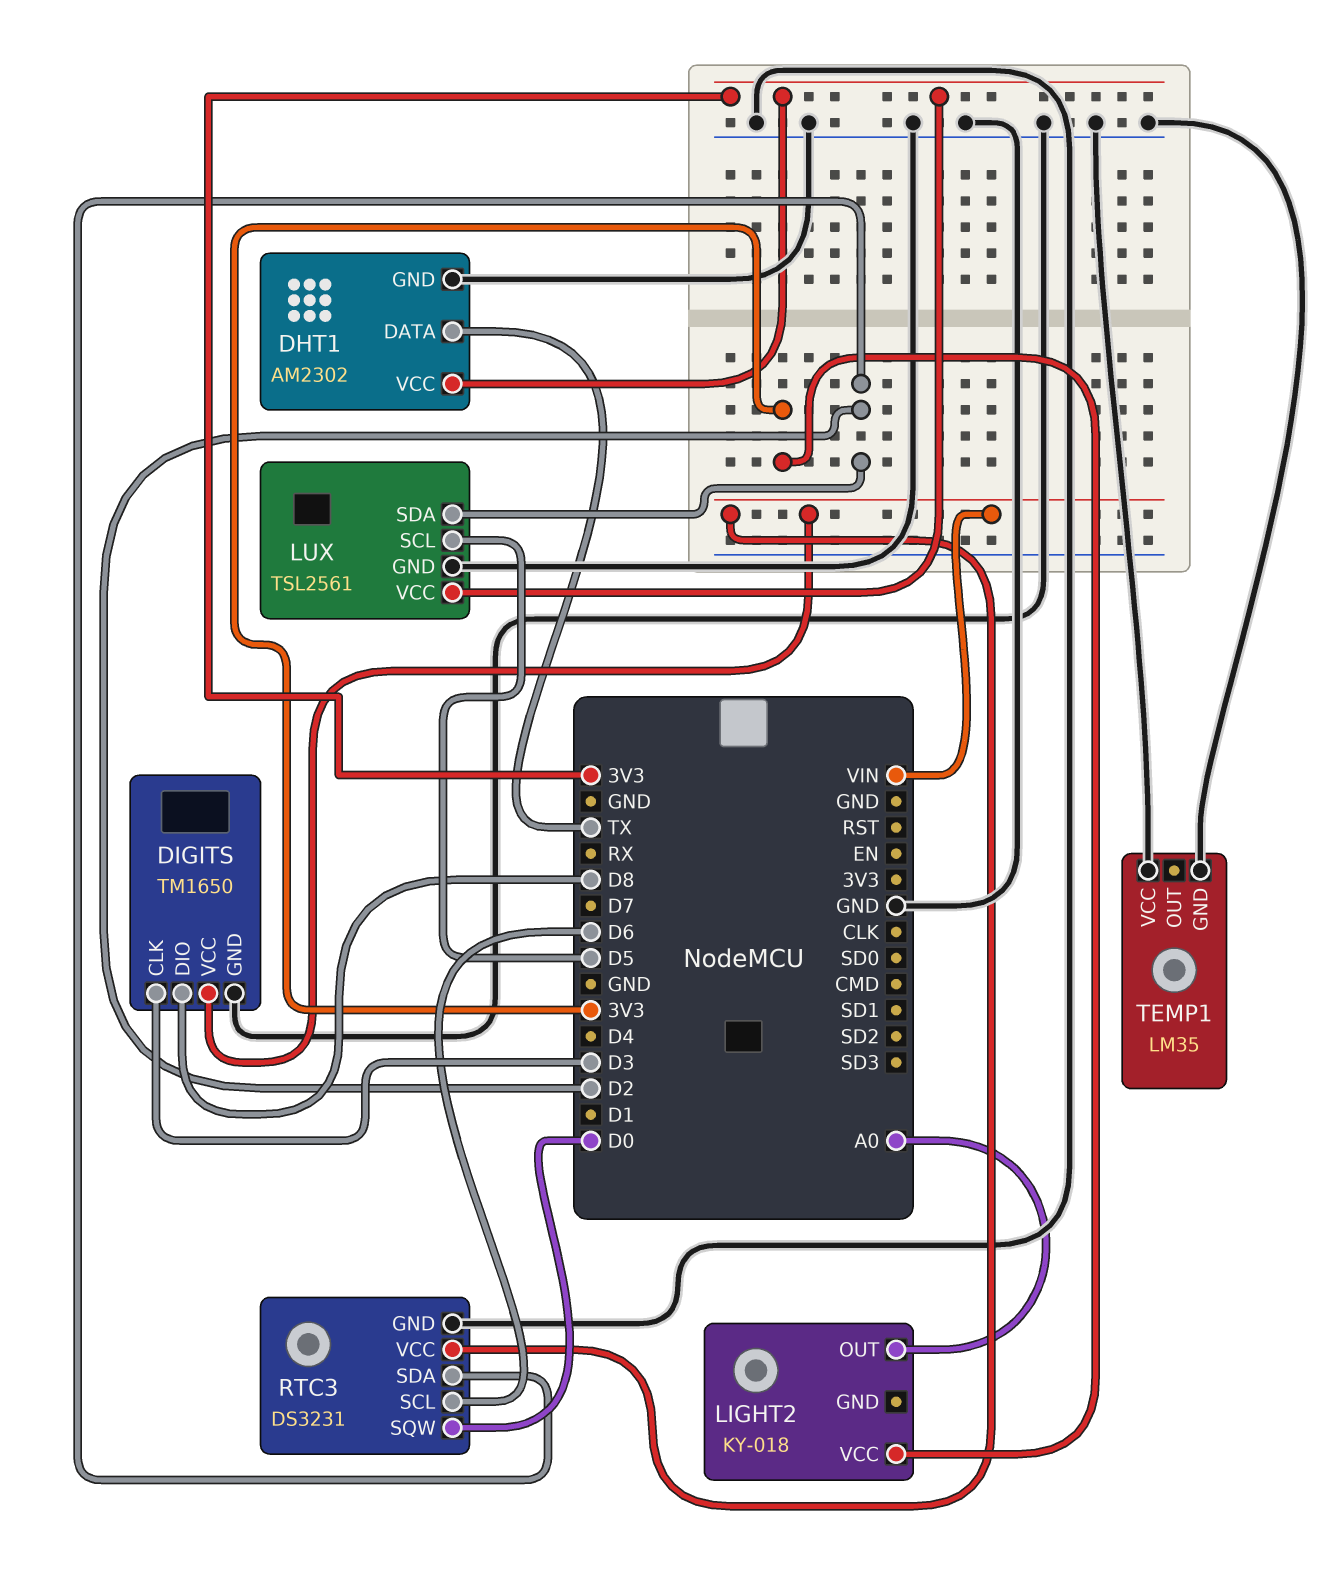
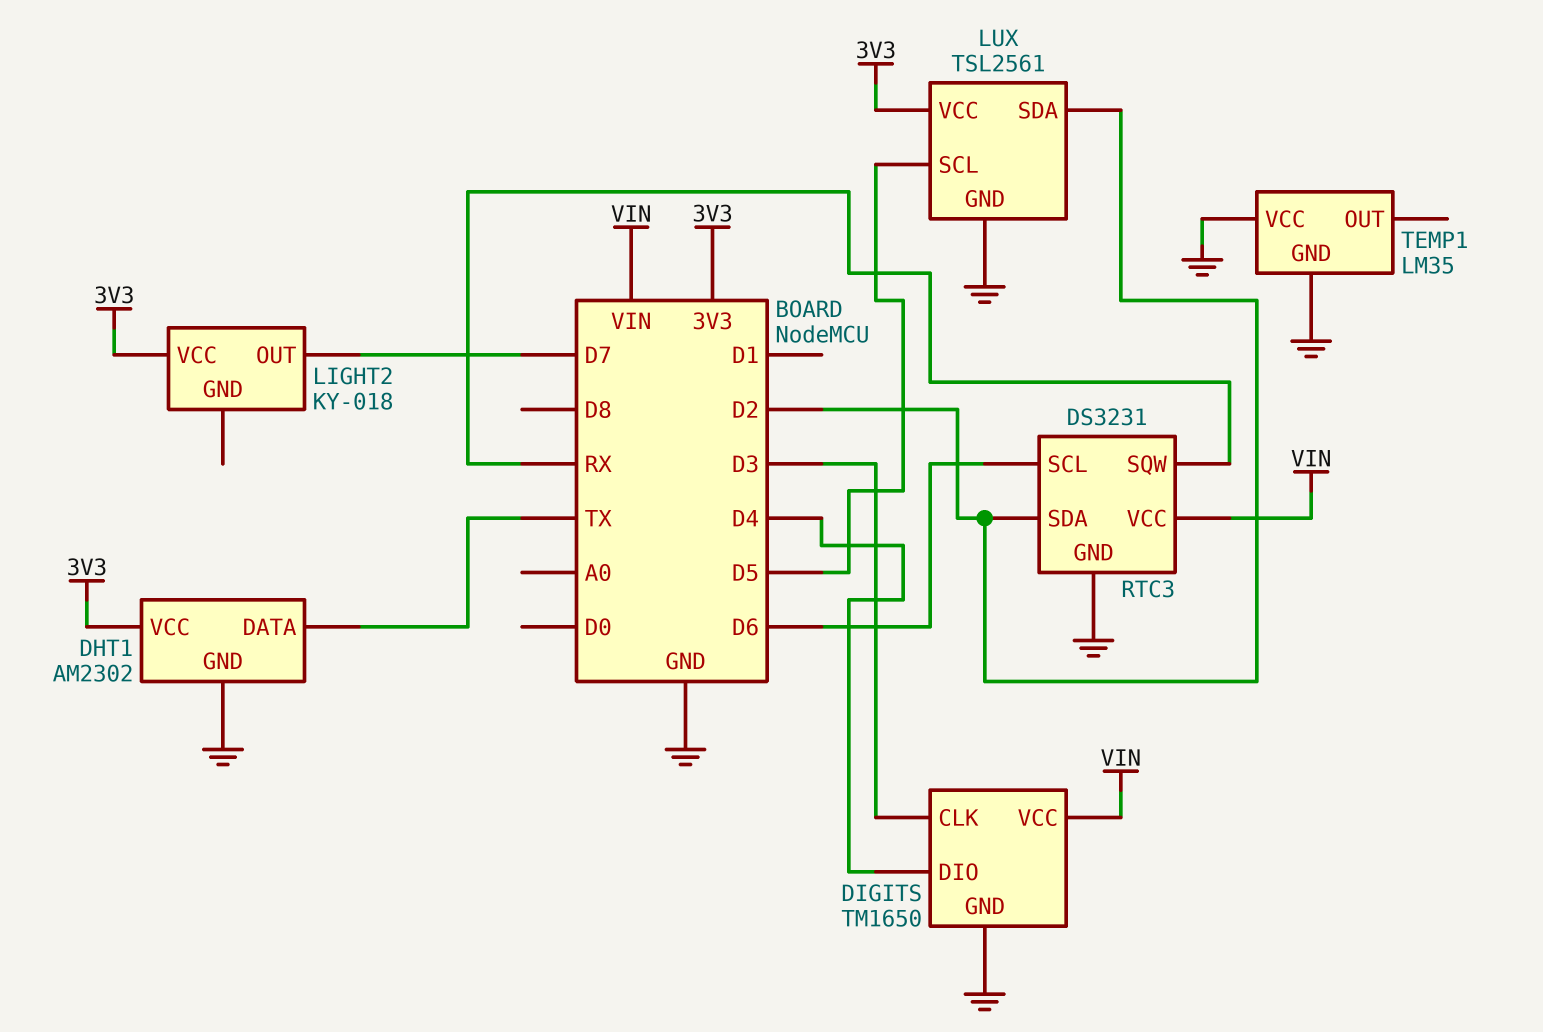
DIGITS pin DIO: D8 -> D4
LIGHT2 pin OUT: A0 -> D7
RTC3 pin SQW: D0 -> RX

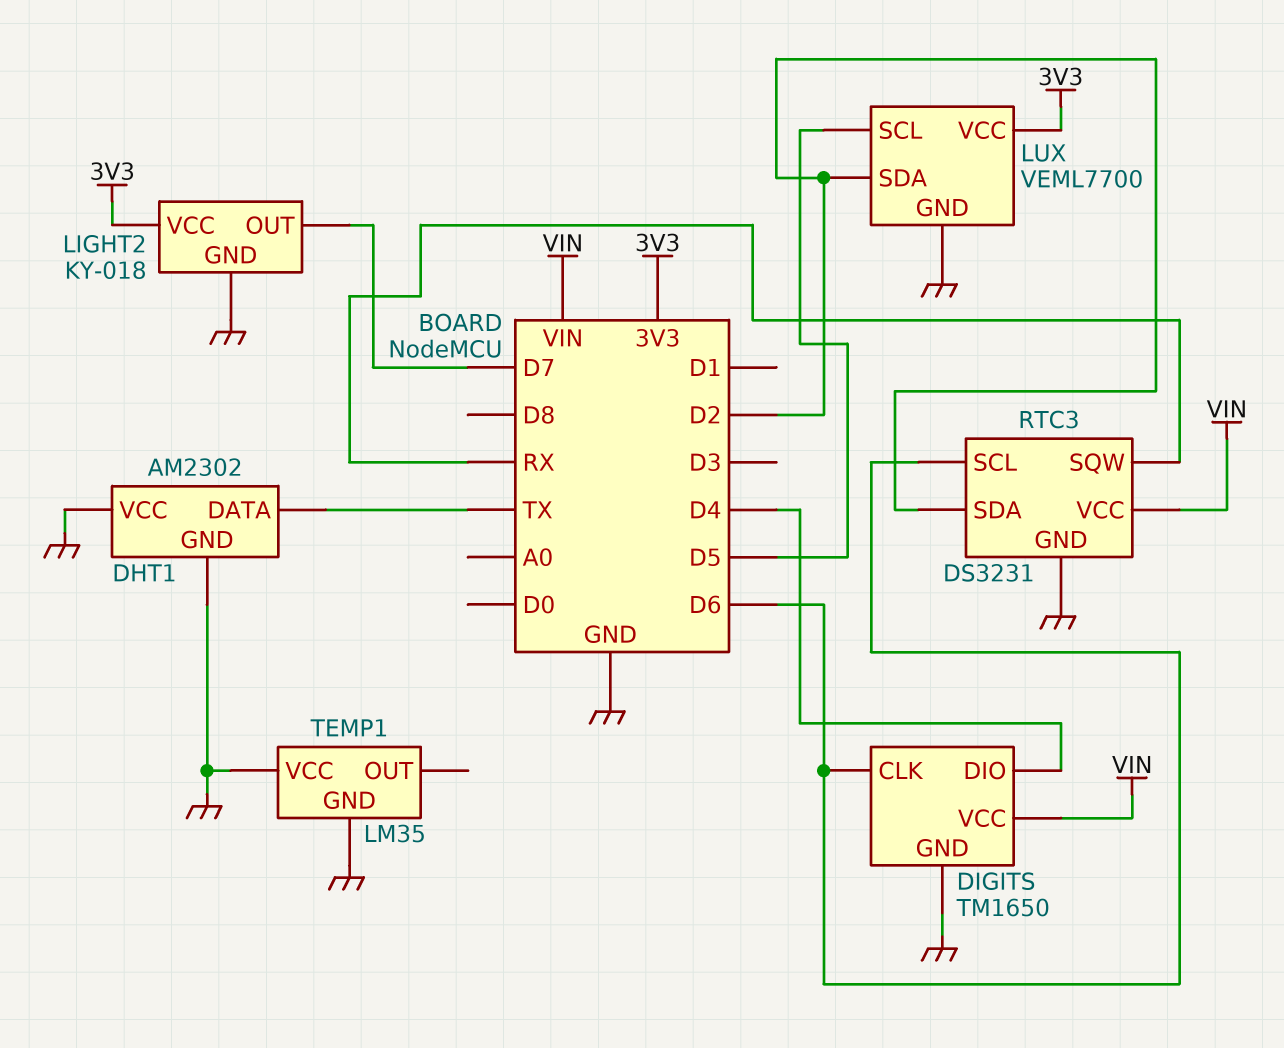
DHT1 pin VCC: 3V3 -> GND
DIGITS pin CLK: D3 -> D6
LIGHT2 pin GND: none -> GND
LUX: TSL2561 -> VEML7700

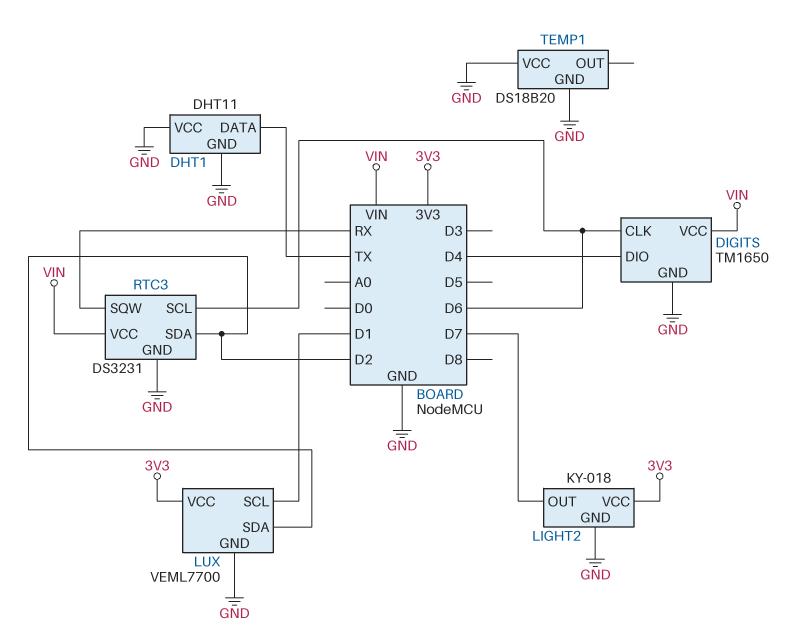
DHT1: AM2302 -> DHT11
LUX pin SCL: D5 -> D1
TEMP1: LM35 -> DS18B20

